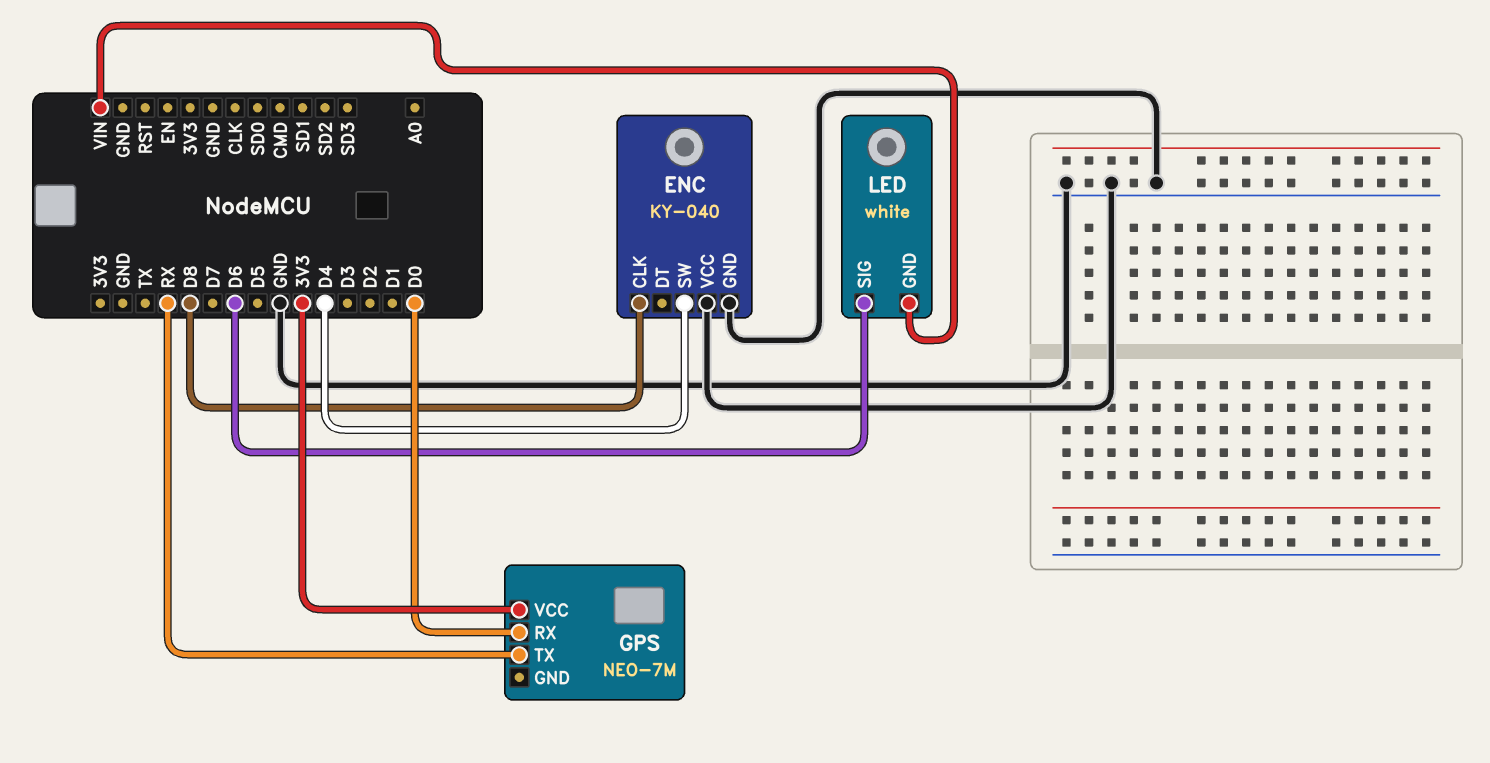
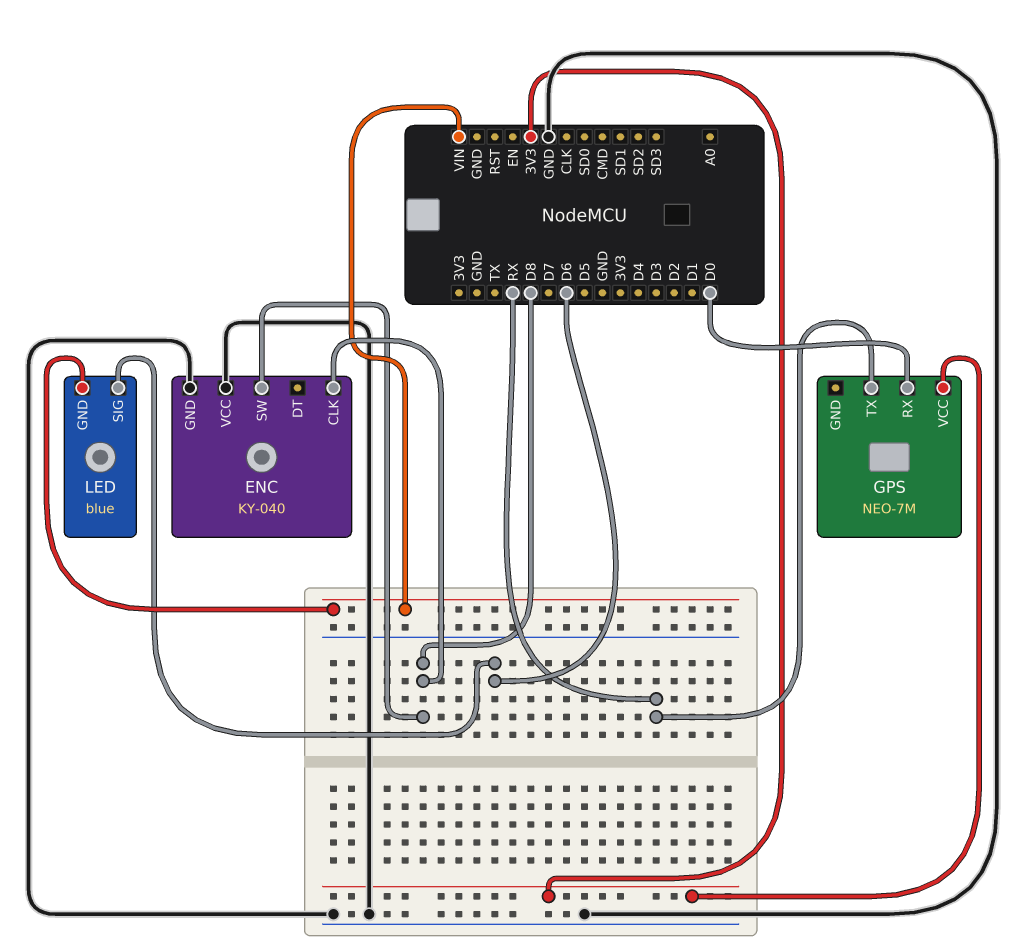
ENC pin SW: D4 -> D8
LED: white -> blue

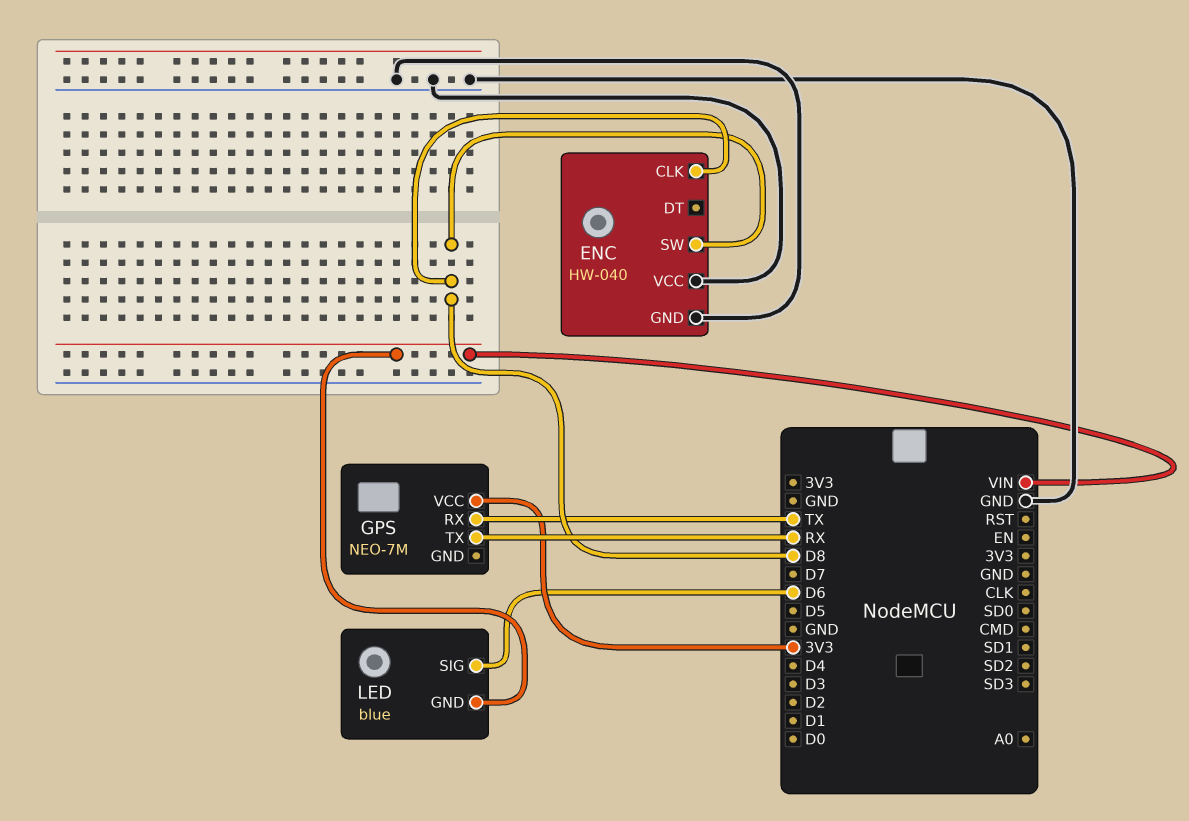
ENC: KY-040 -> HW-040
GPS pin RX: D0 -> TX

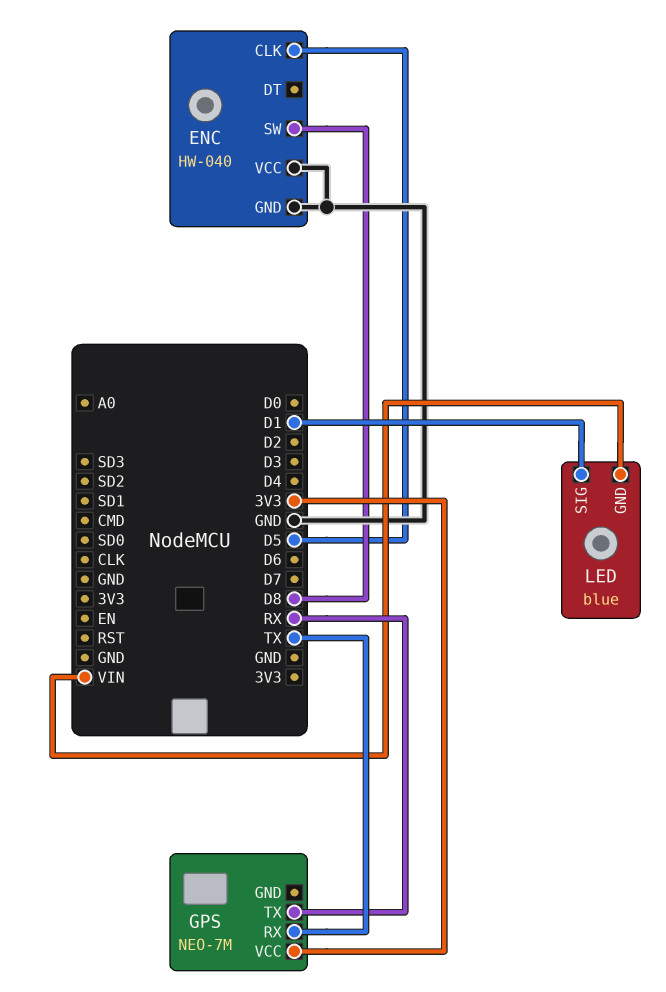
ENC pin CLK: D8 -> D5
LED pin SIG: D6 -> D1

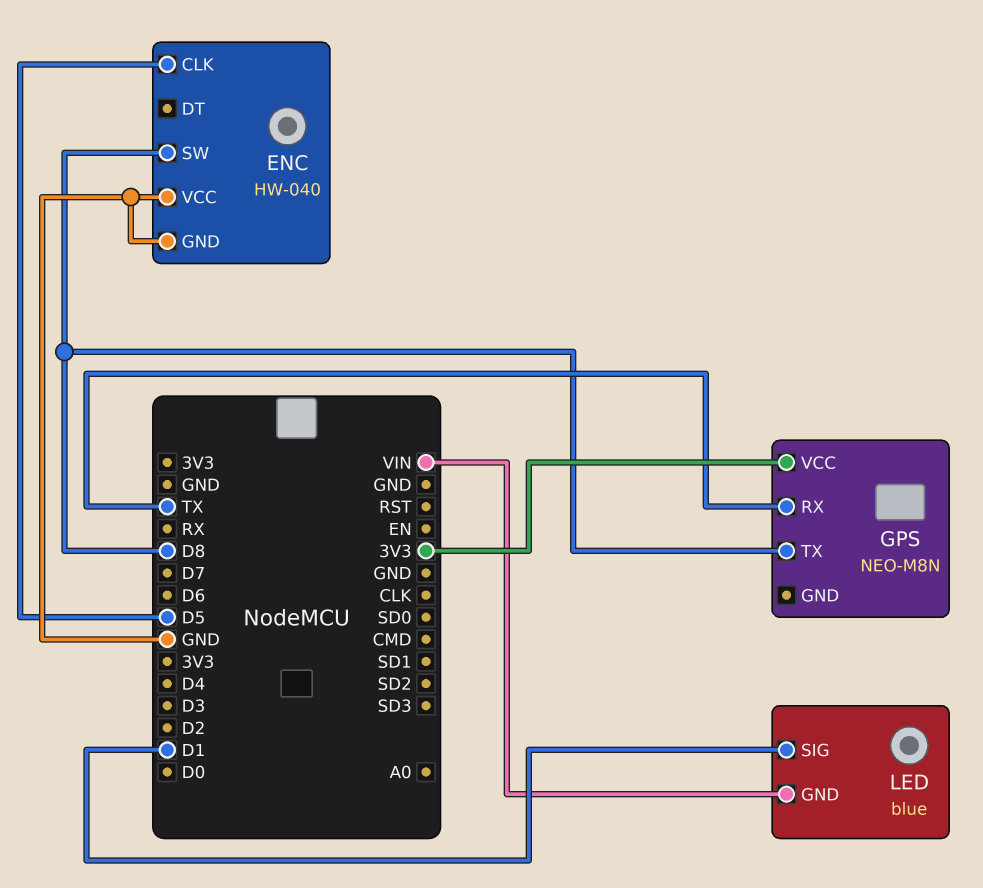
GPS: NEO-7M -> NEO-M8N
GPS pin TX: RX -> D8

